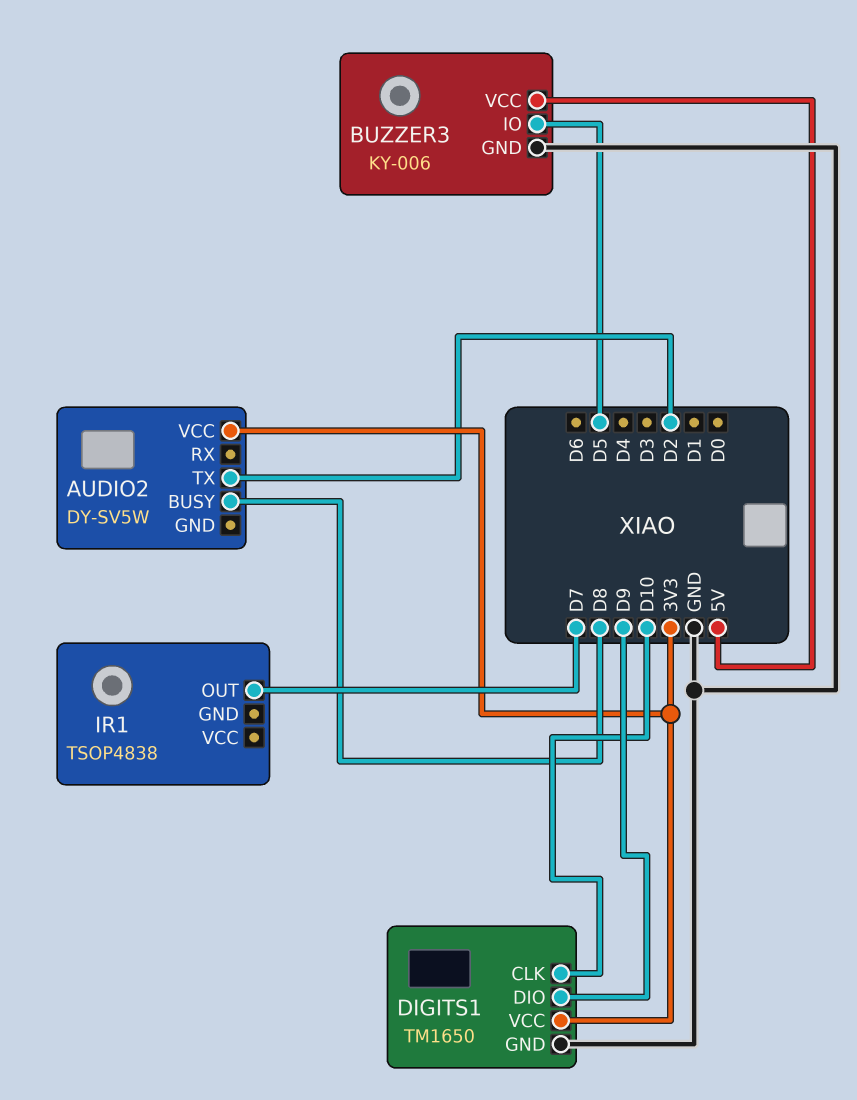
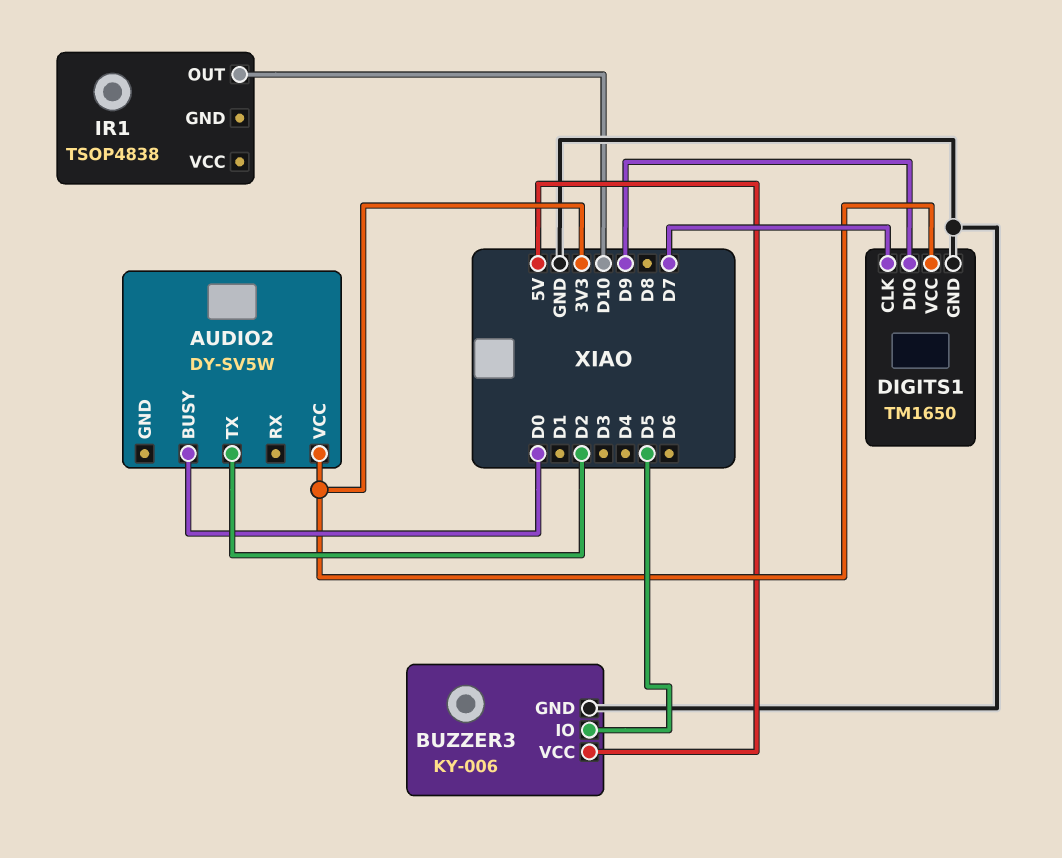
AUDIO2 pin BUSY: D8 -> D0
DIGITS1 pin CLK: D10 -> D7
IR1 pin OUT: D7 -> D10

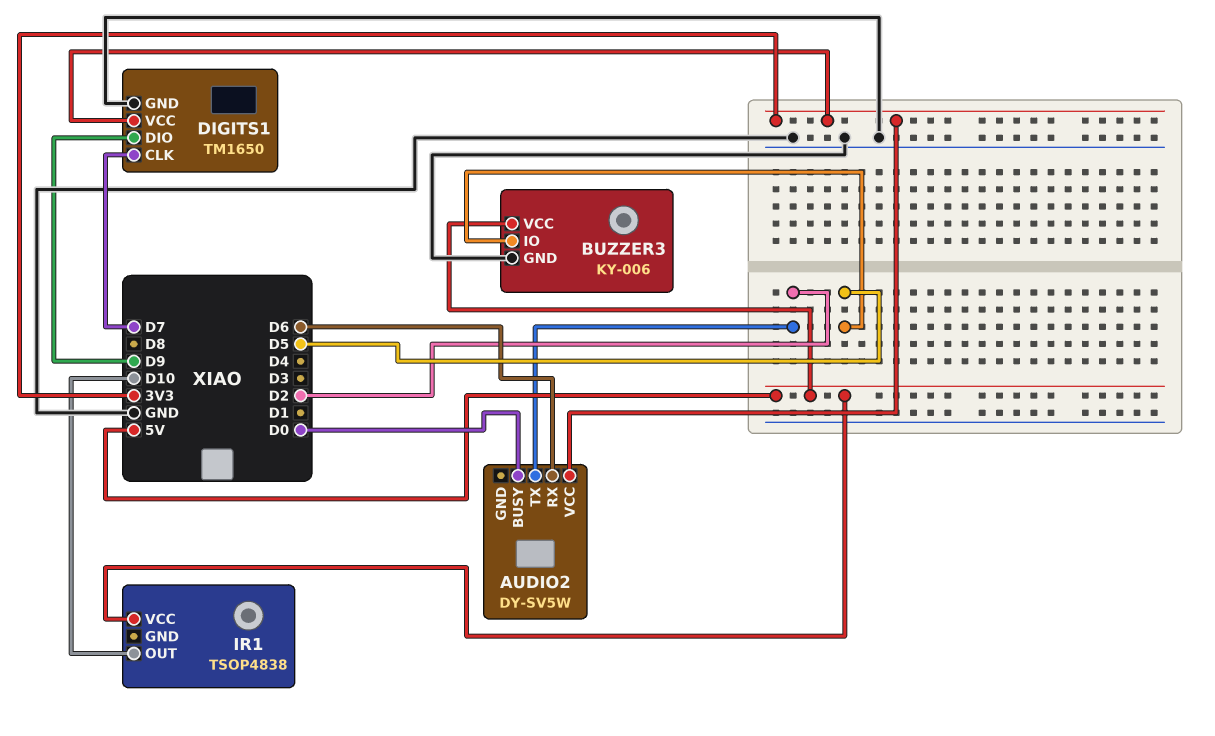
AUDIO2 pin RX: none -> D6
IR1 pin VCC: none -> 5V

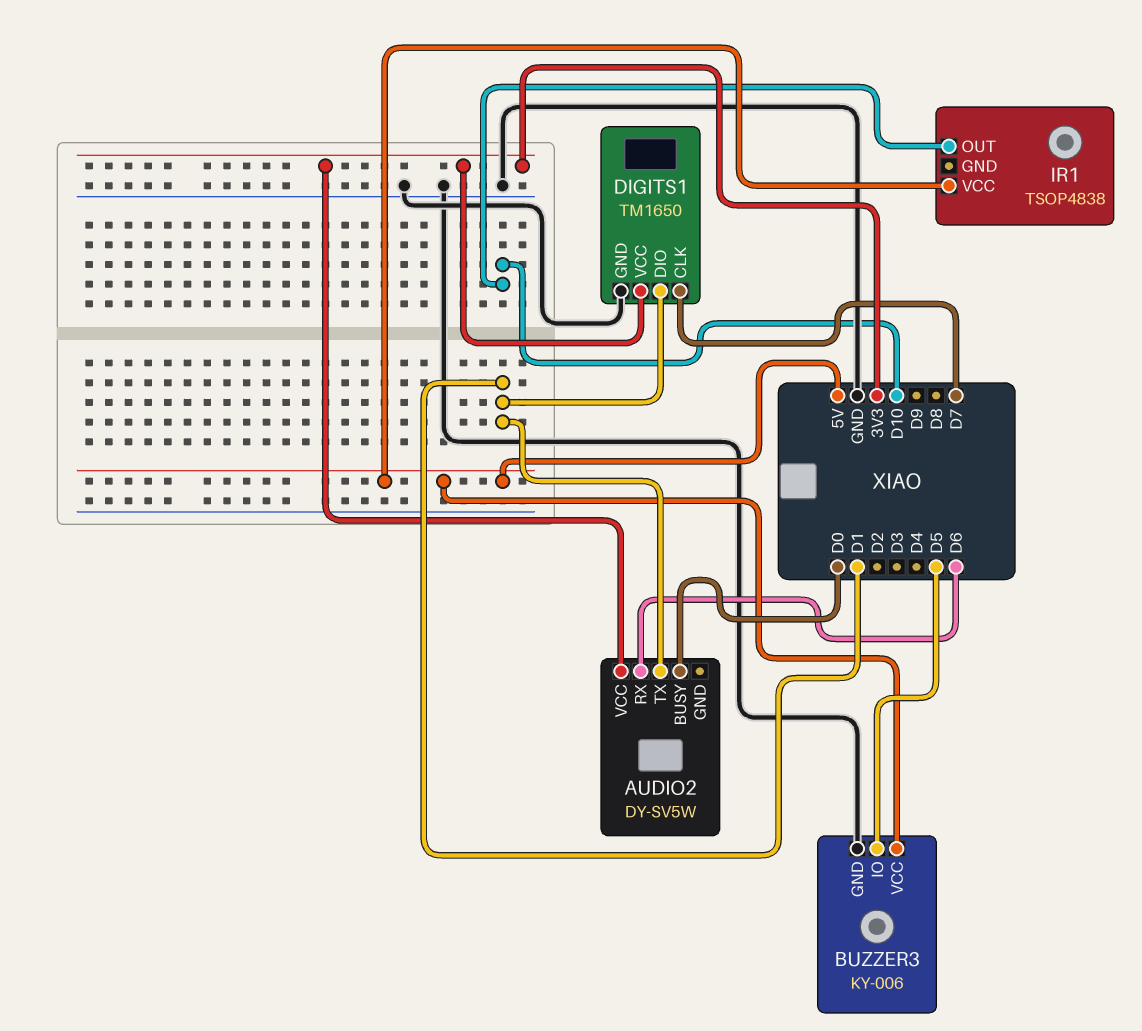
AUDIO2 pin TX: D2 -> D1
DIGITS1 pin DIO: D9 -> D1

